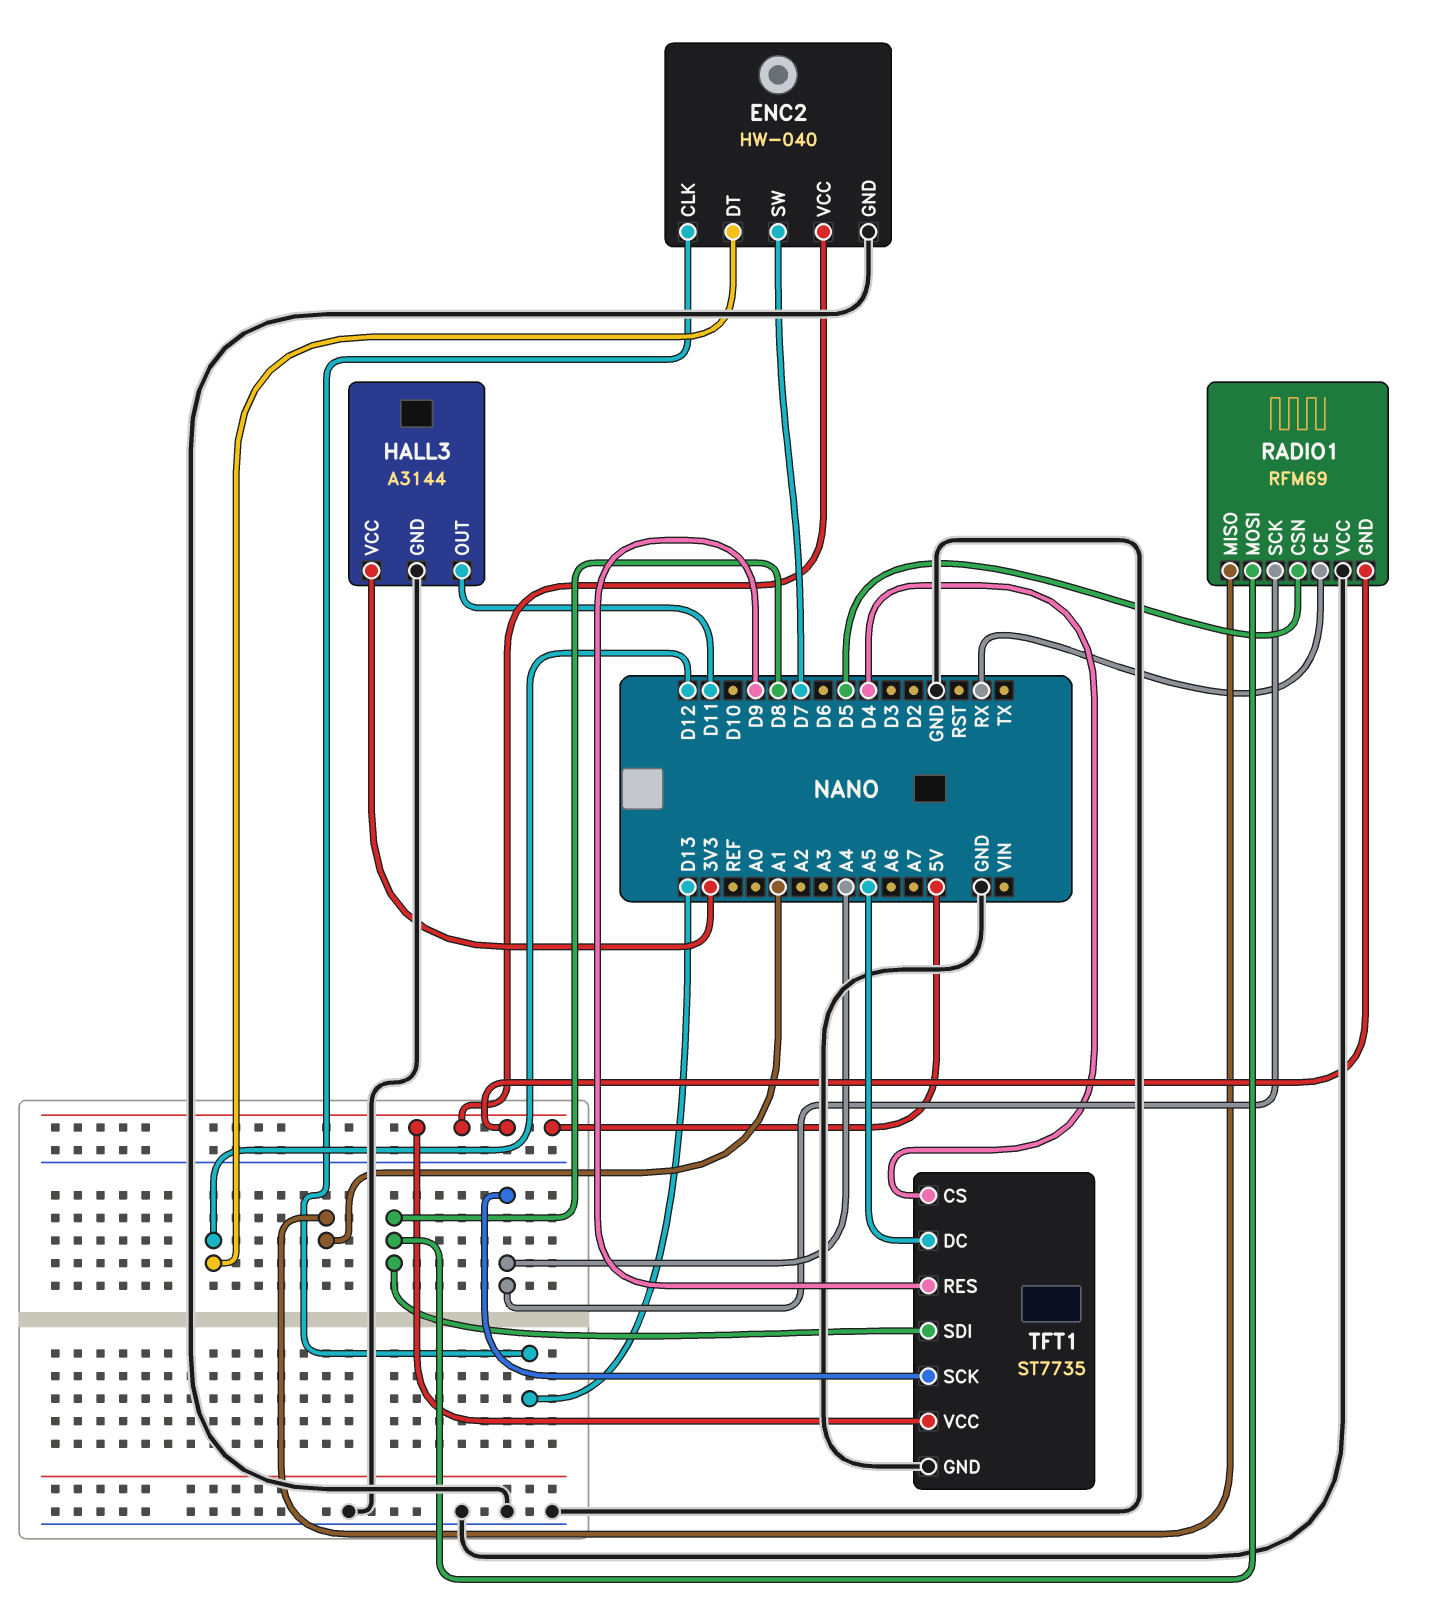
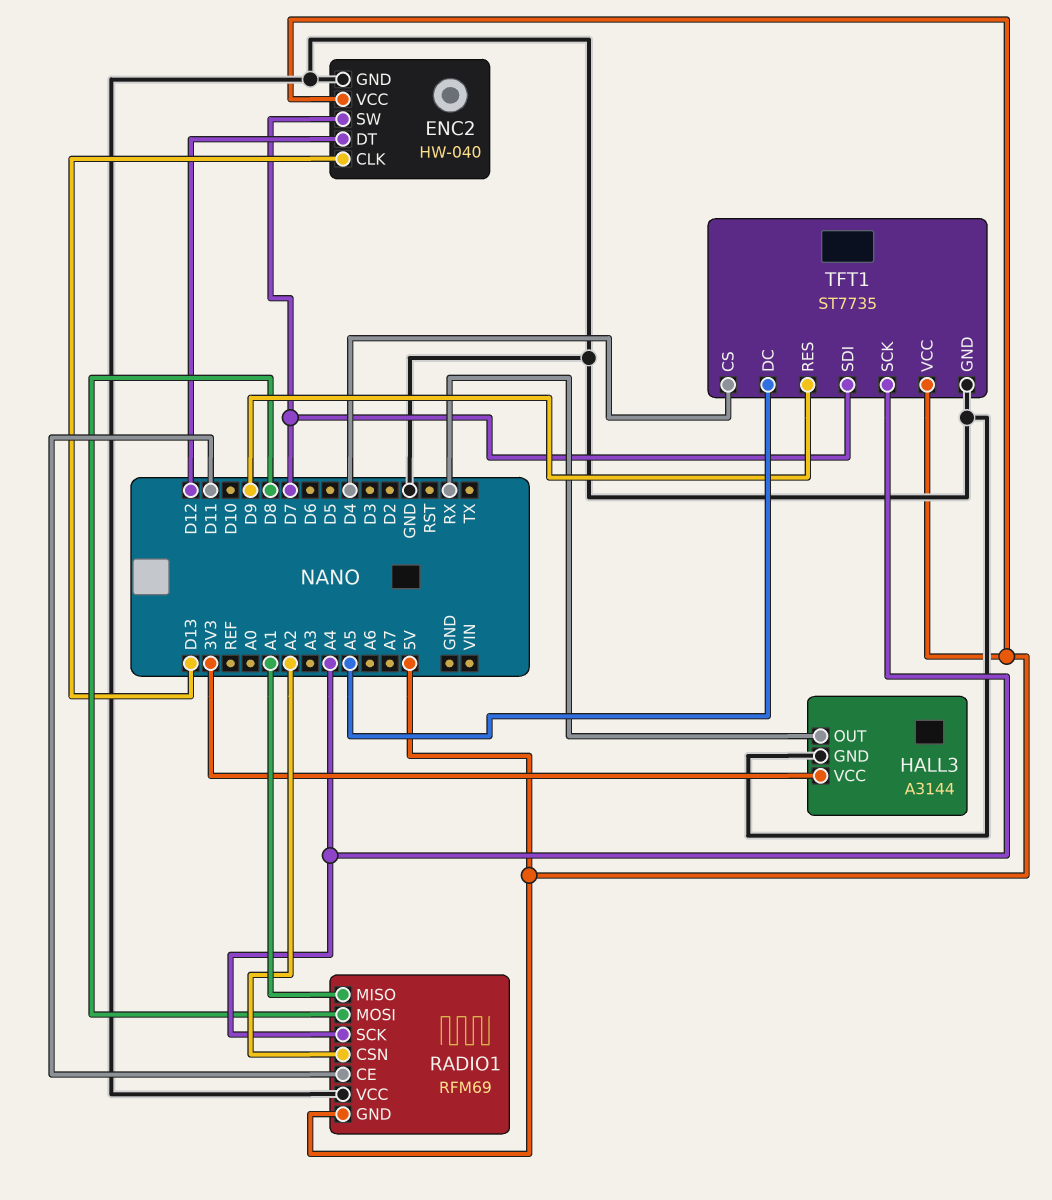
HALL3 pin OUT: D11 -> RX
RADIO1 pin CE: RX -> D11
RADIO1 pin CSN: D5 -> A2
TFT1 pin SDI: D8 -> D7

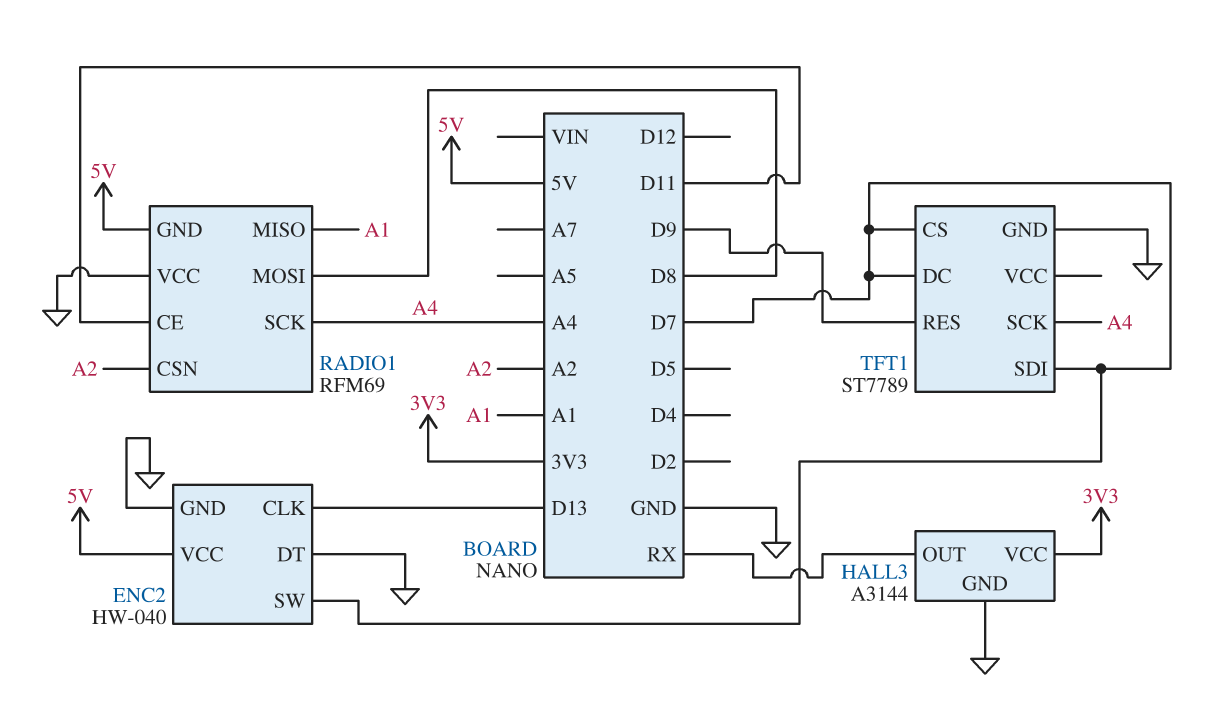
ENC2 pin DT: D12 -> GND
TFT1: ST7735 -> ST7789
TFT1 pin CS: D4 -> D7
TFT1 pin DC: A5 -> D7
TFT1 pin VCC: 5V -> none

